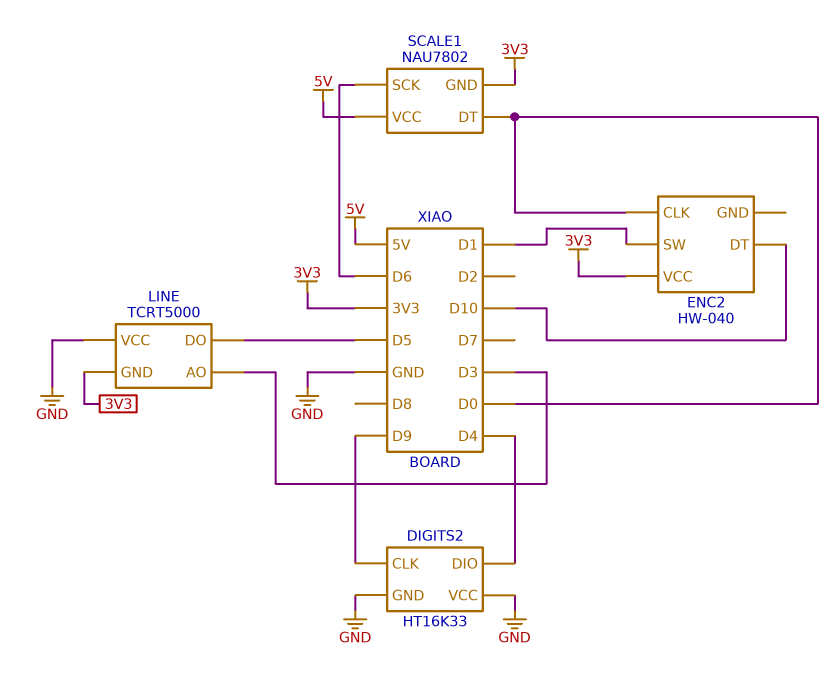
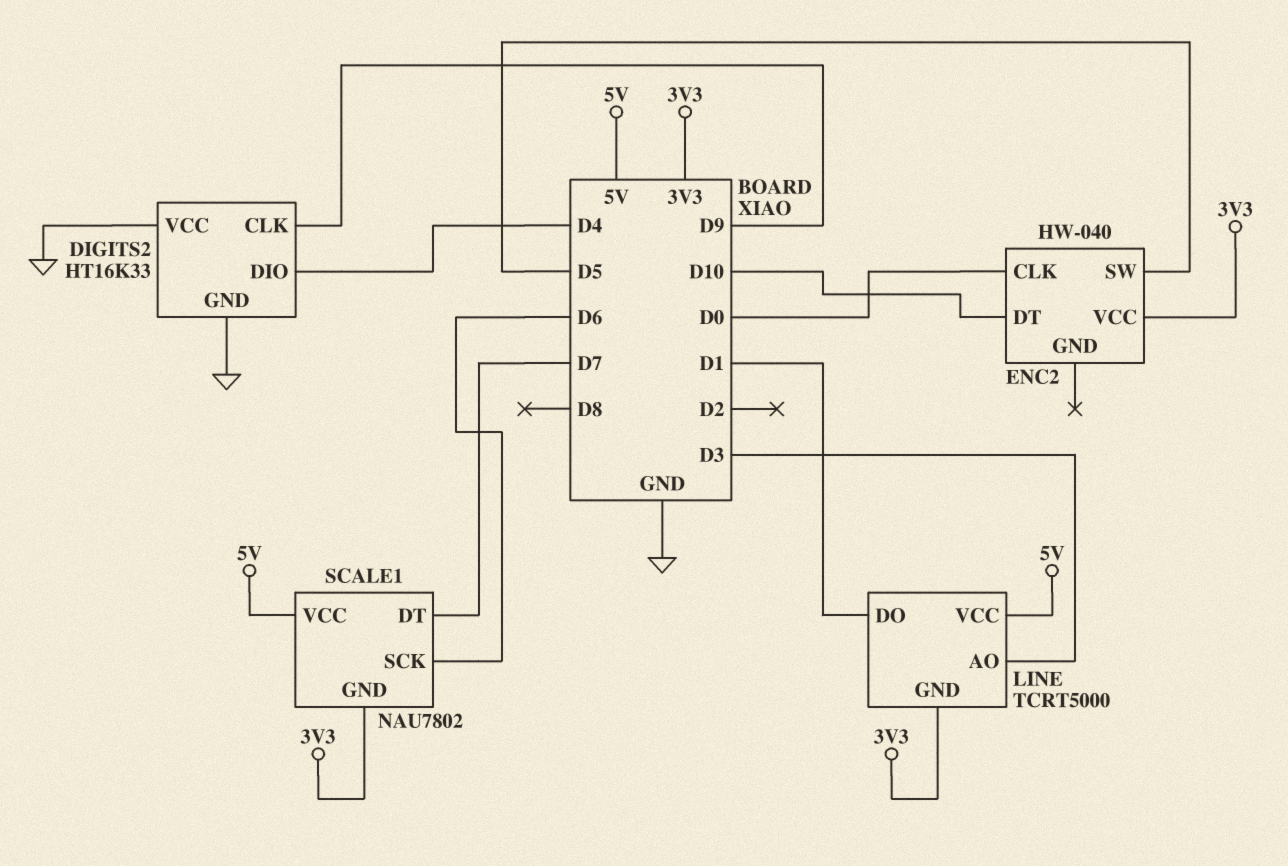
ENC2 pin SW: D1 -> D5
LINE pin DO: D5 -> D1
LINE pin VCC: GND -> 5V
SCALE1 pin DT: D0 -> D7

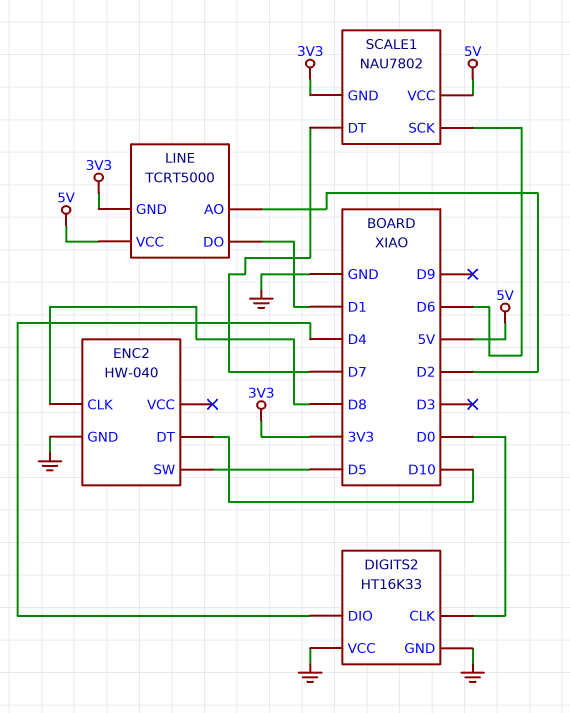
DIGITS2 pin CLK: D9 -> D0
ENC2 pin CLK: D0 -> D8
ENC2 pin GND: none -> GND
ENC2 pin VCC: 3V3 -> none
LINE pin AO: D3 -> D2

